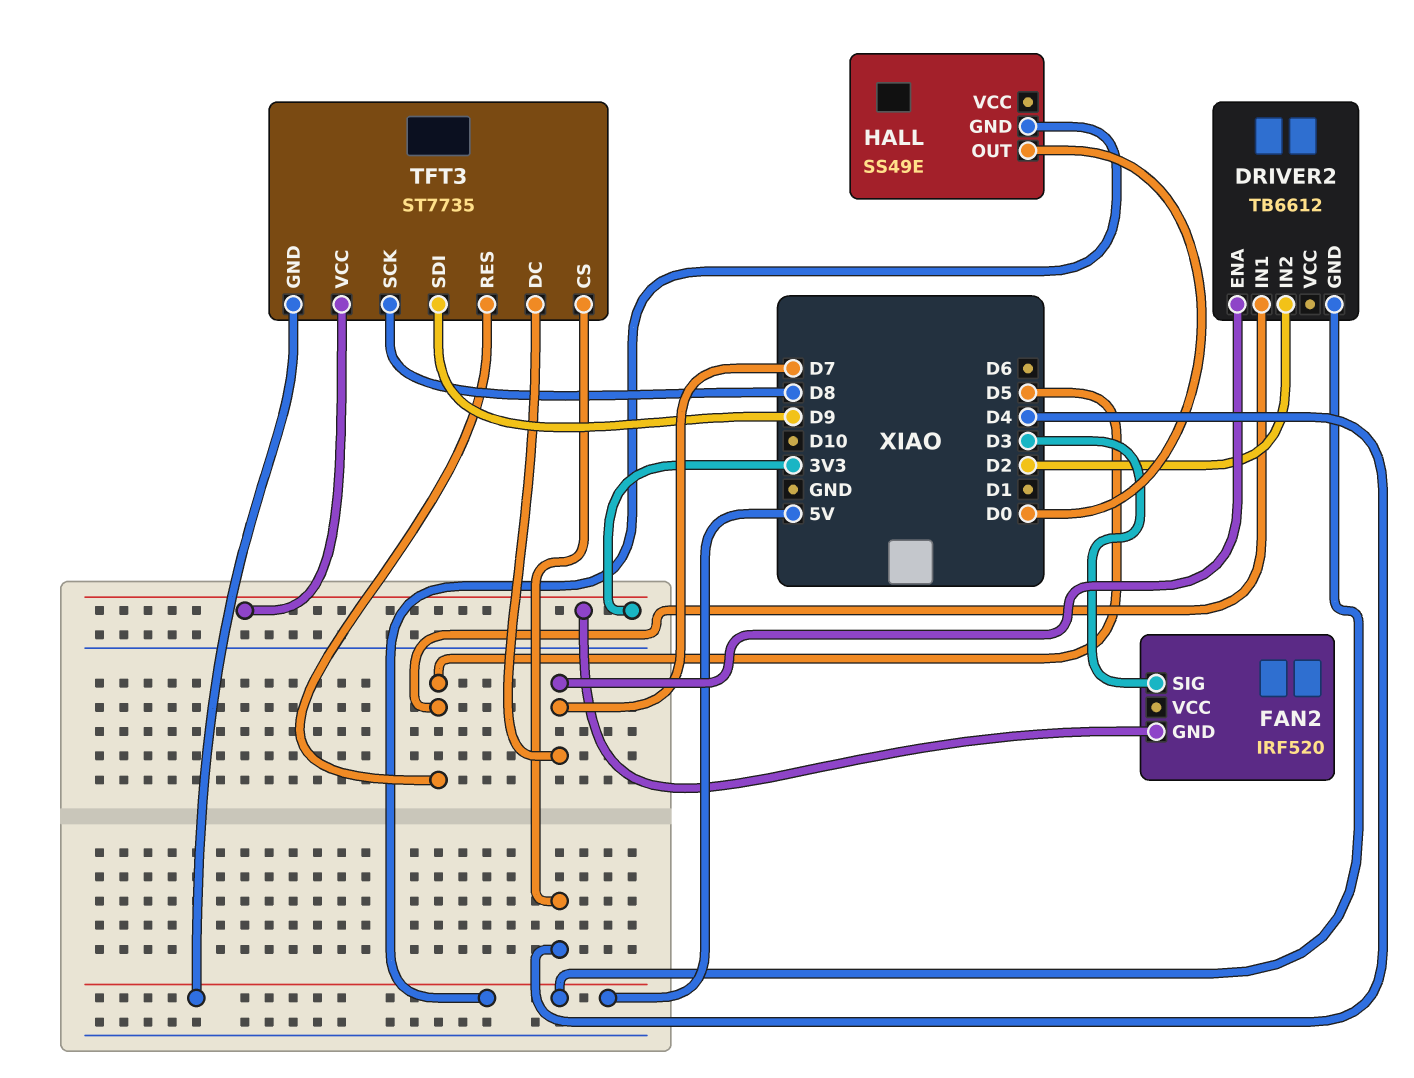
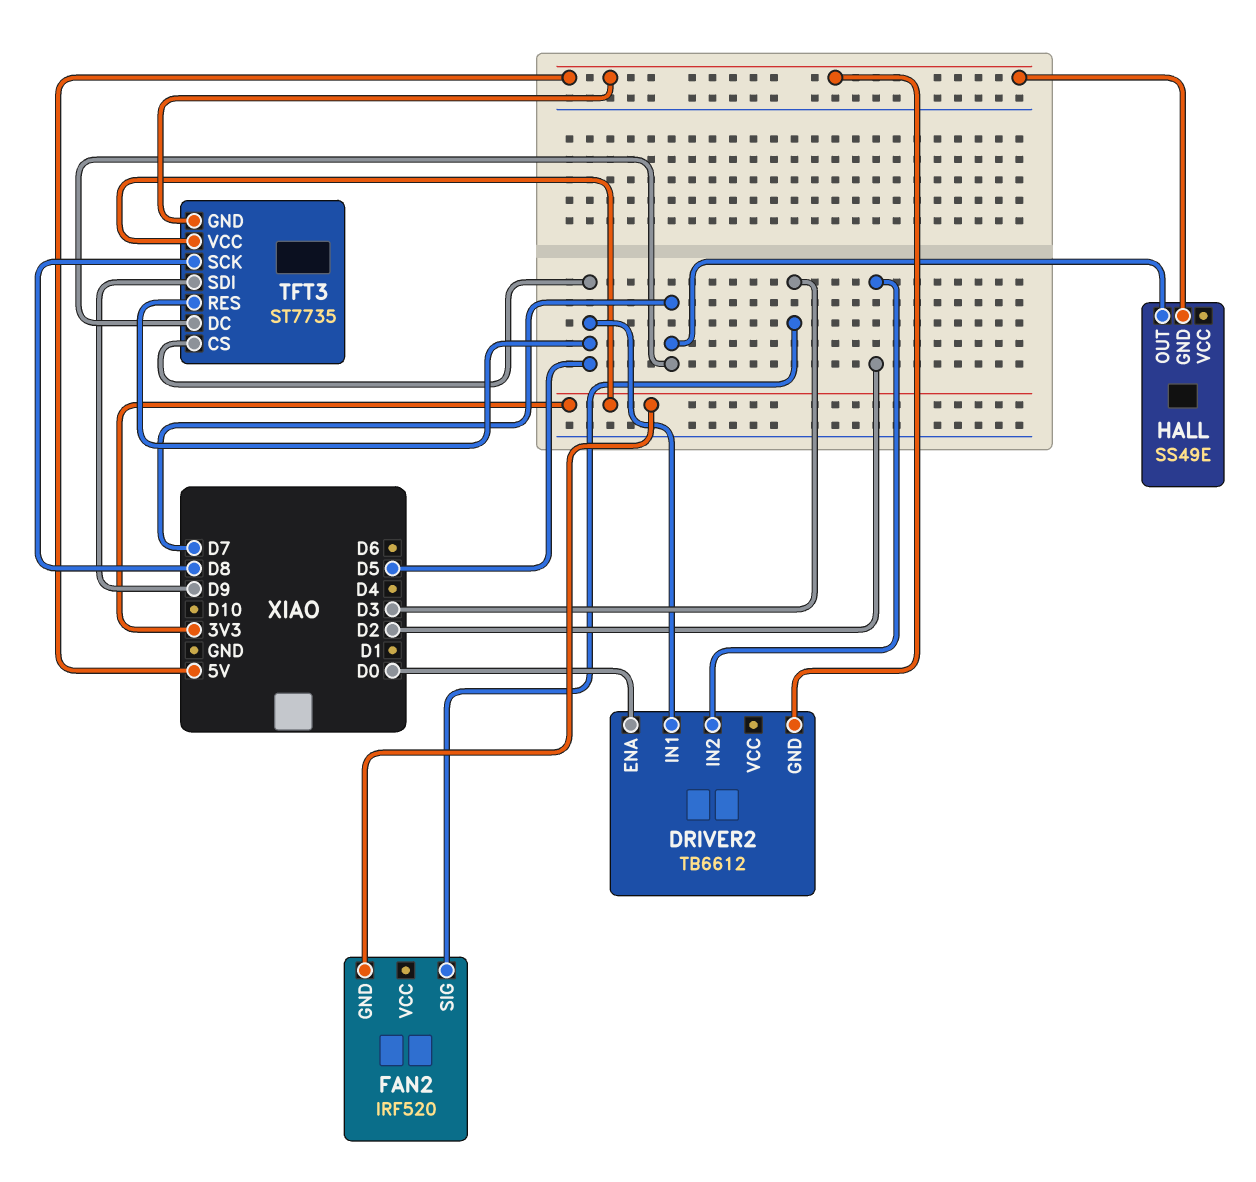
DRIVER2 pin ENA: D7 -> D0
HALL pin OUT: D0 -> D7
TFT3 pin CS: D4 -> D5

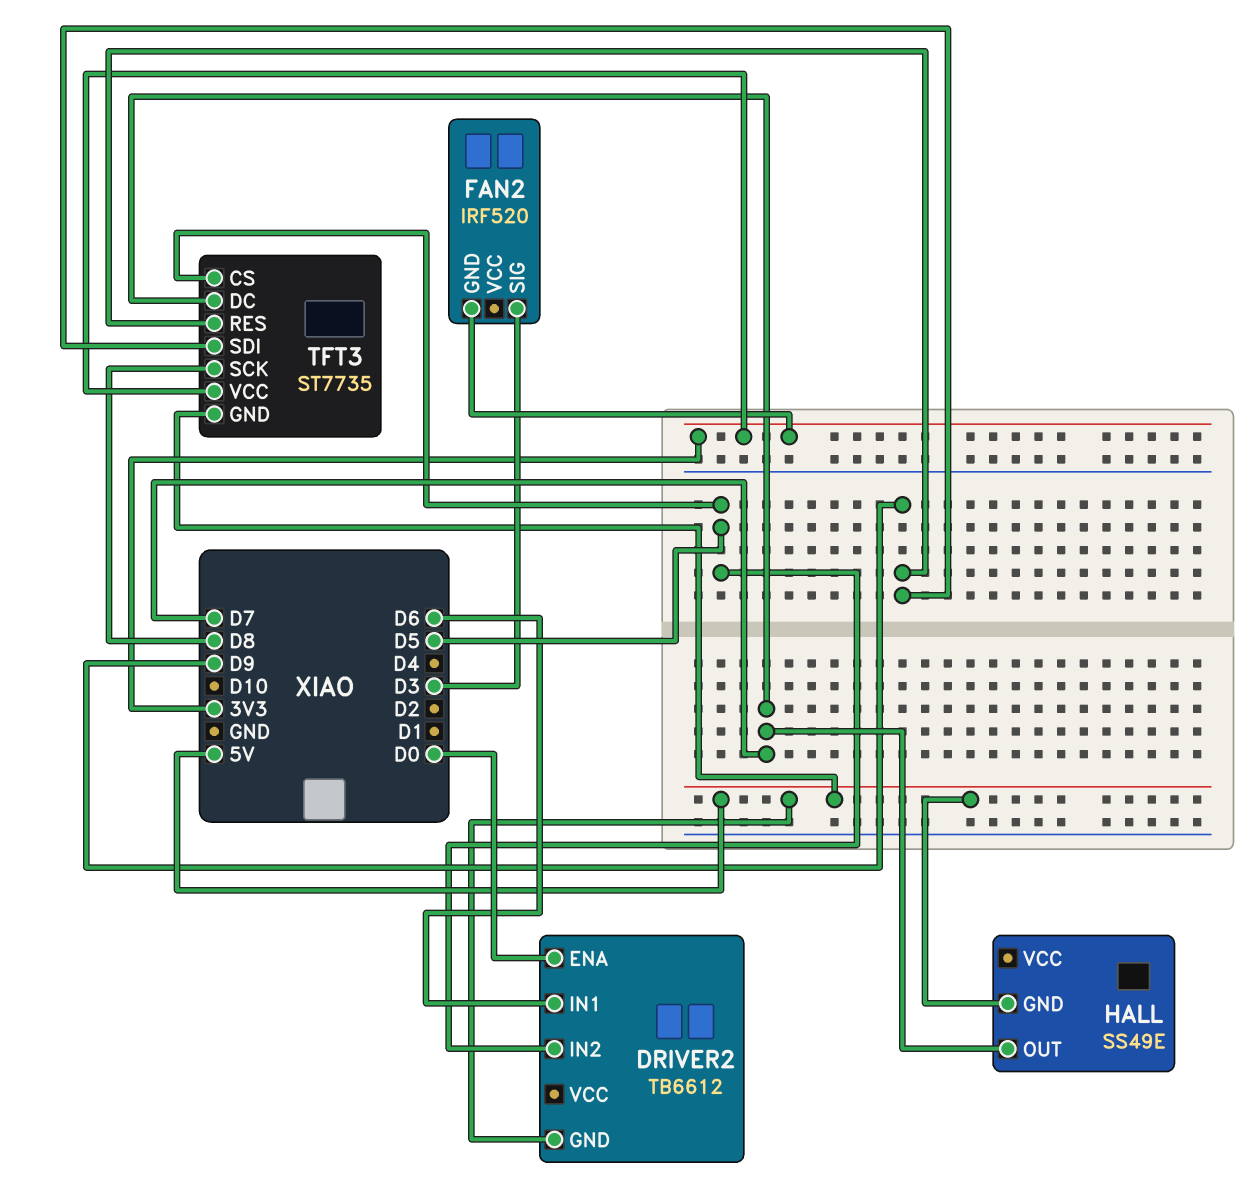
DRIVER2 pin IN1: D5 -> D6
DRIVER2 pin IN2: D2 -> D5
TFT3 pin RES: D5 -> D9

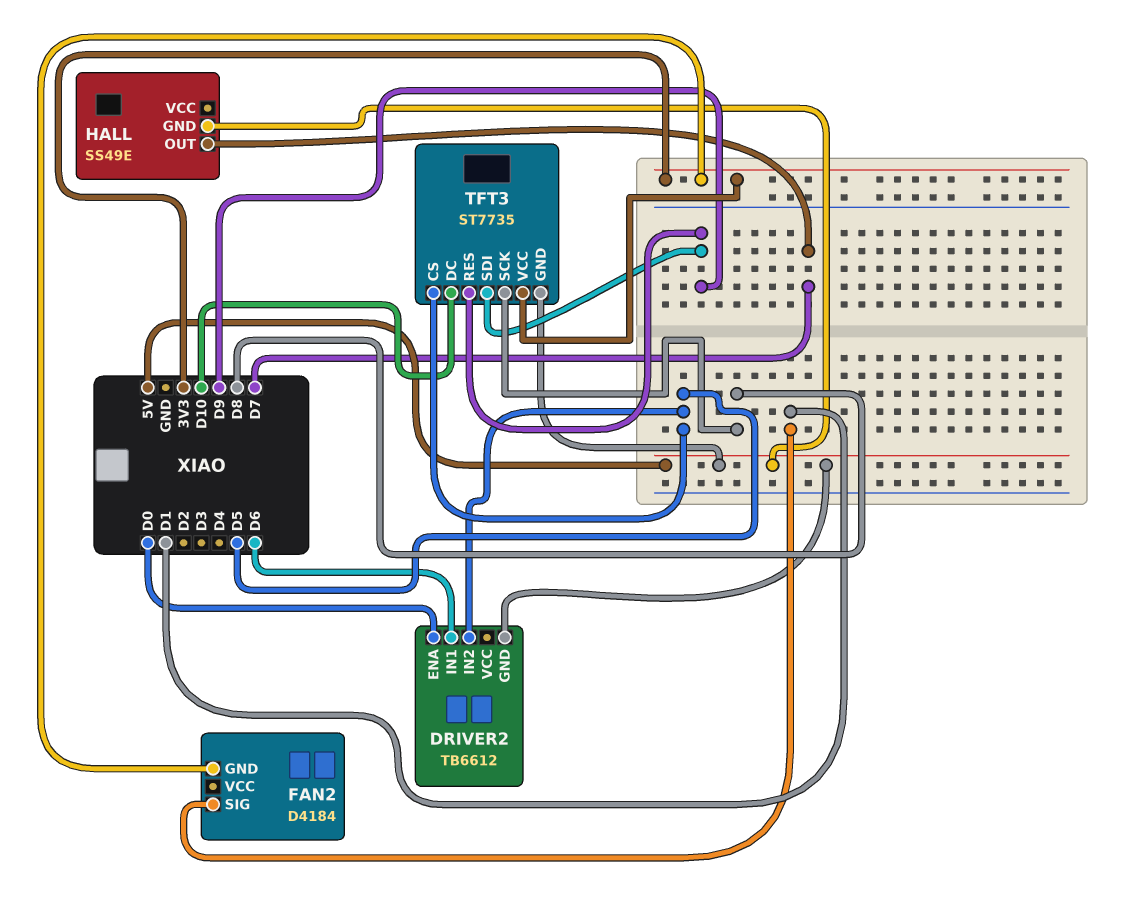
FAN2: IRF520 -> D4184
FAN2 pin SIG: D3 -> D1
TFT3 pin DC: D7 -> D10

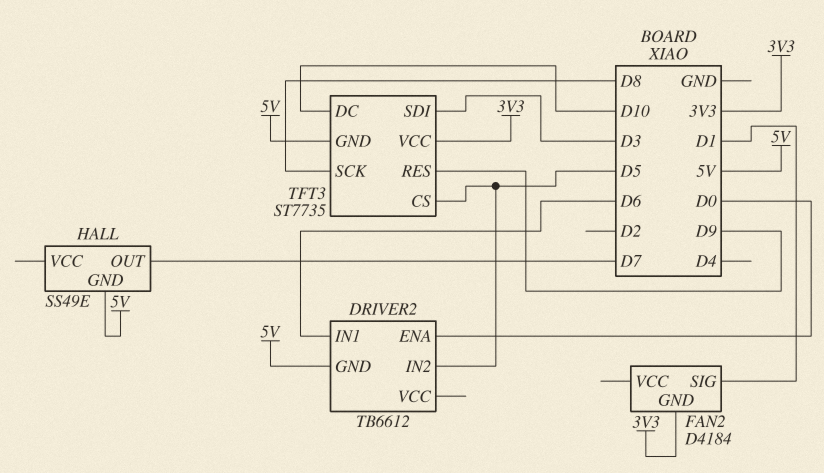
TFT3 pin SDI: D9 -> D3

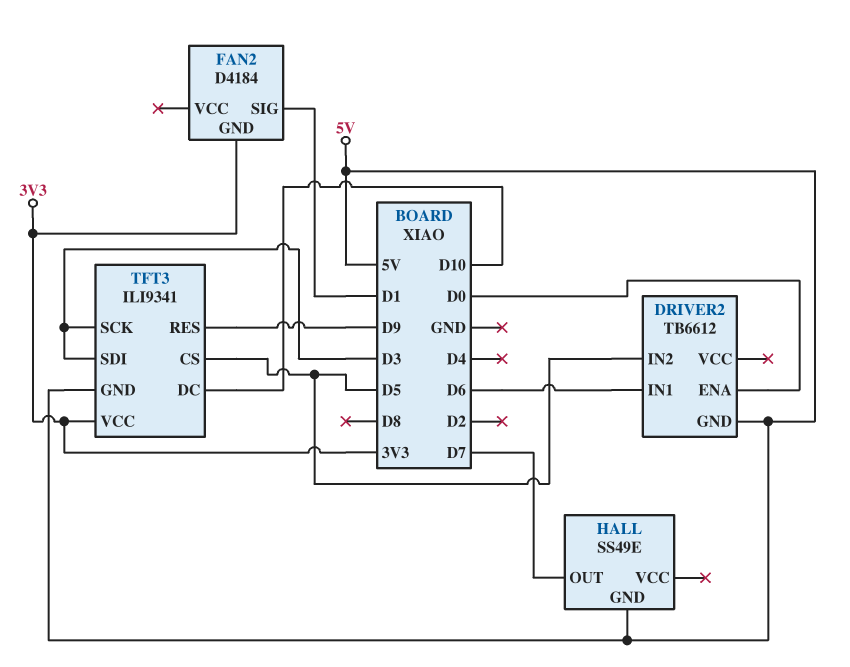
TFT3: ST7735 -> ILI9341
TFT3 pin SCK: D8 -> D3

